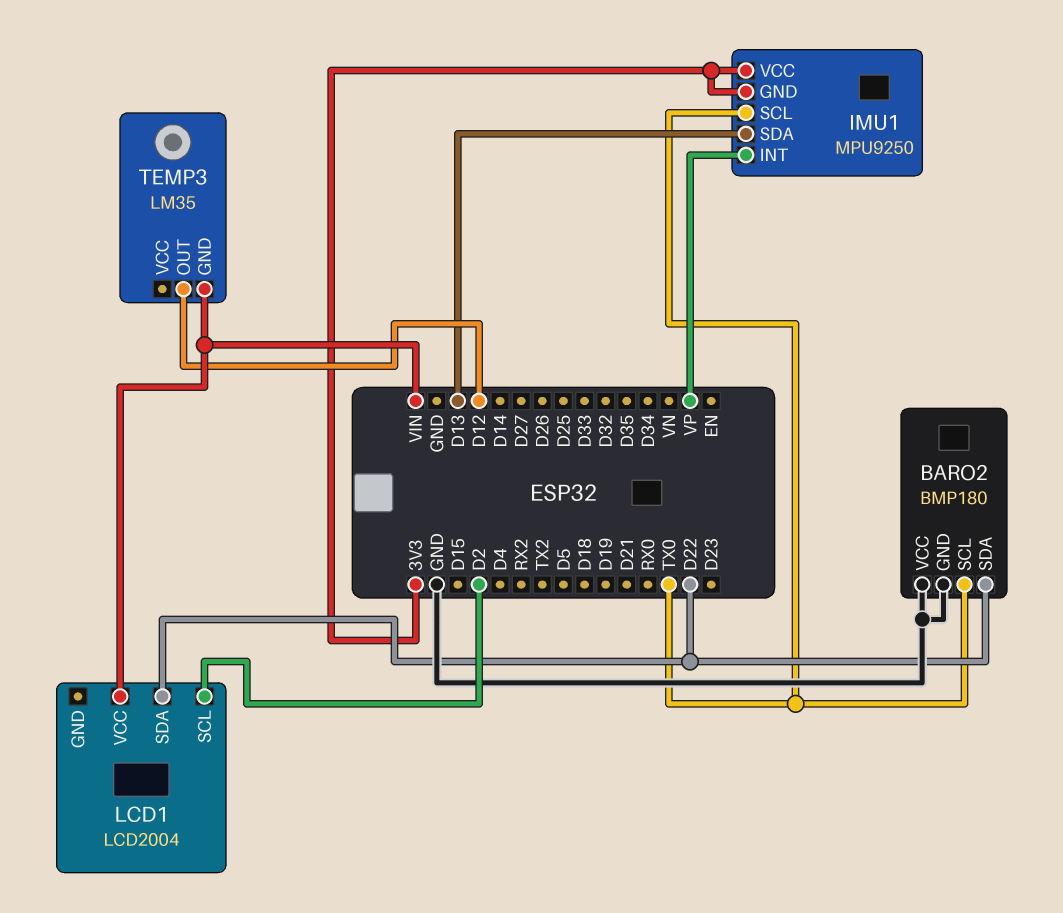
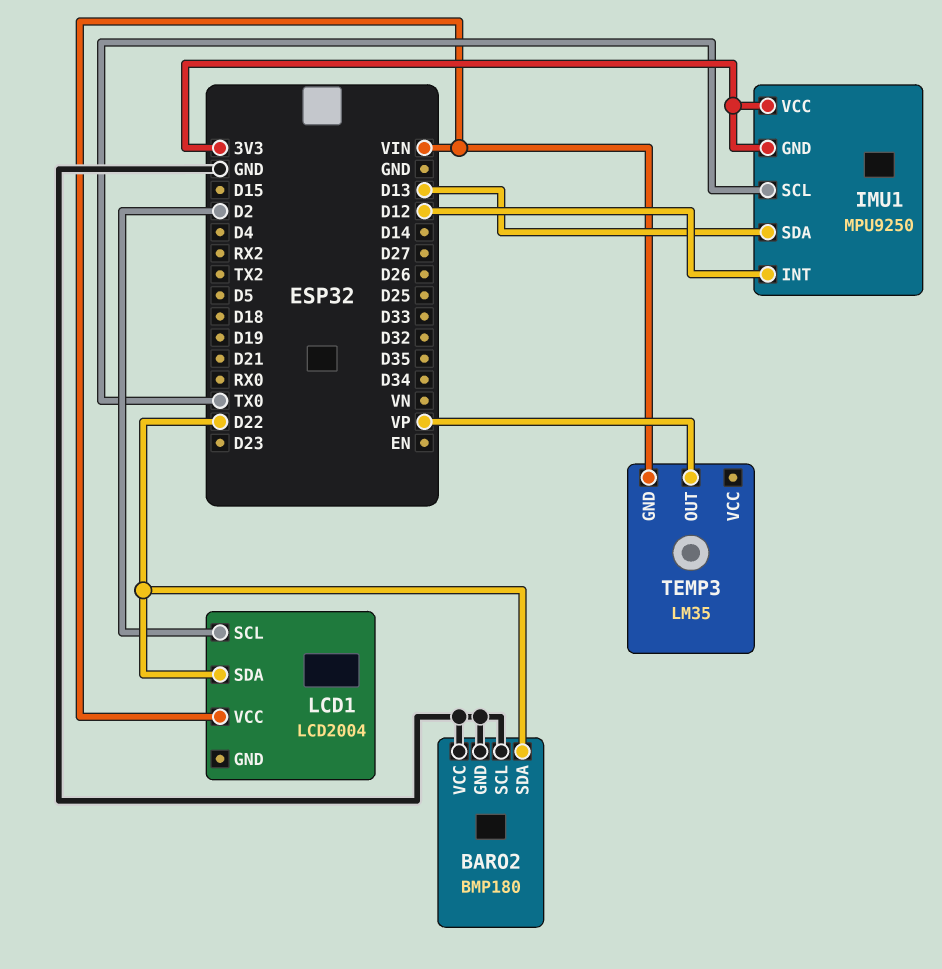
BARO2 pin SCL: TX0 -> GND
IMU1 pin INT: VP -> D12
TEMP3 pin OUT: D12 -> VP

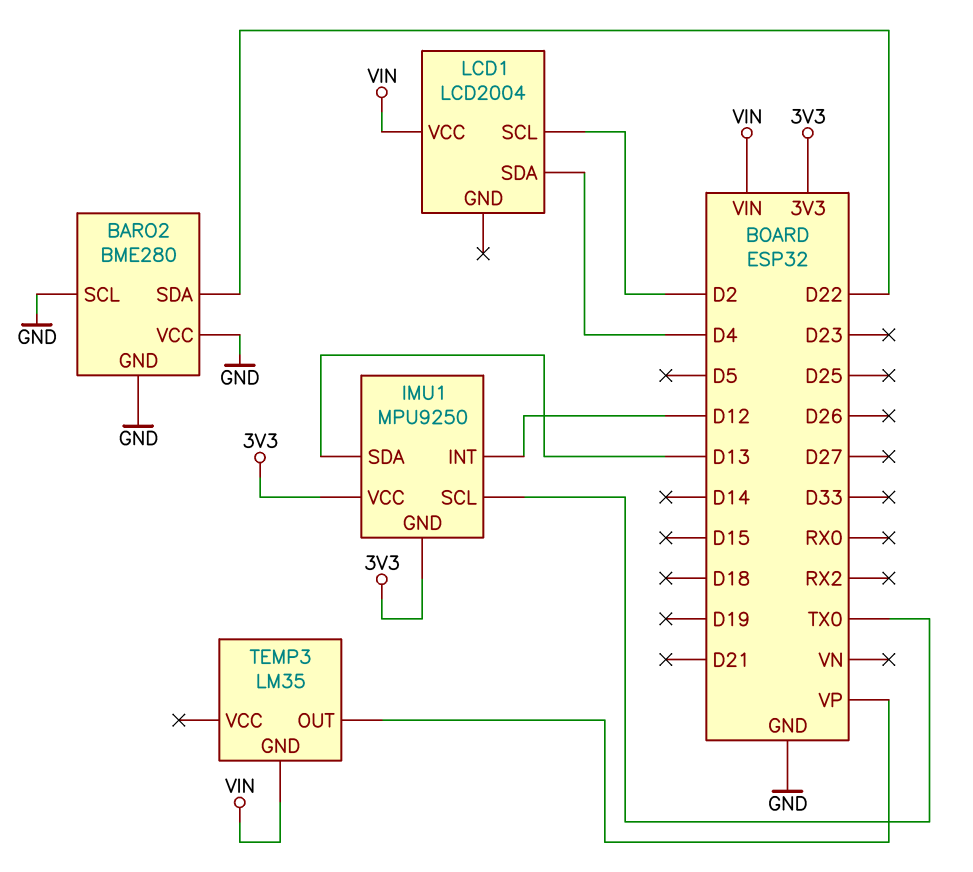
BARO2: BMP180 -> BME280
LCD1 pin SDA: D22 -> D4

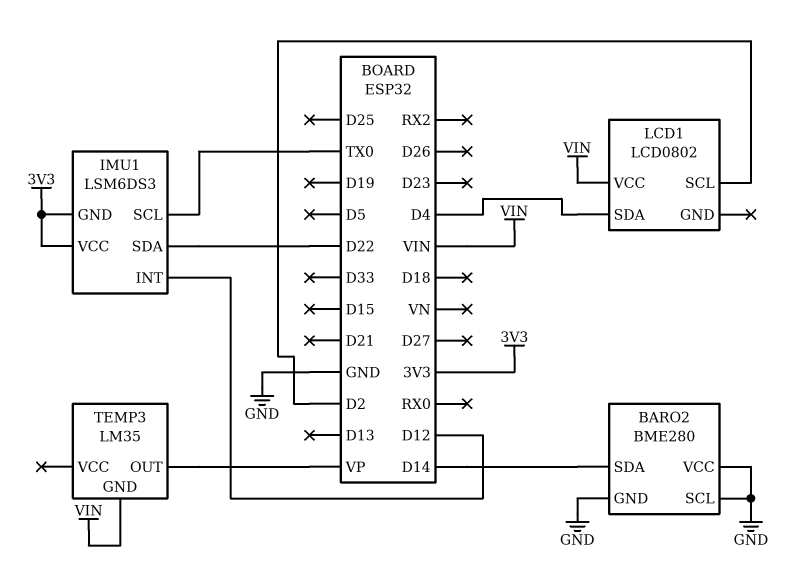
BARO2 pin SDA: D22 -> D14
IMU1: MPU9250 -> LSM6DS3
IMU1 pin SDA: D13 -> D22
LCD1: LCD2004 -> LCD0802

